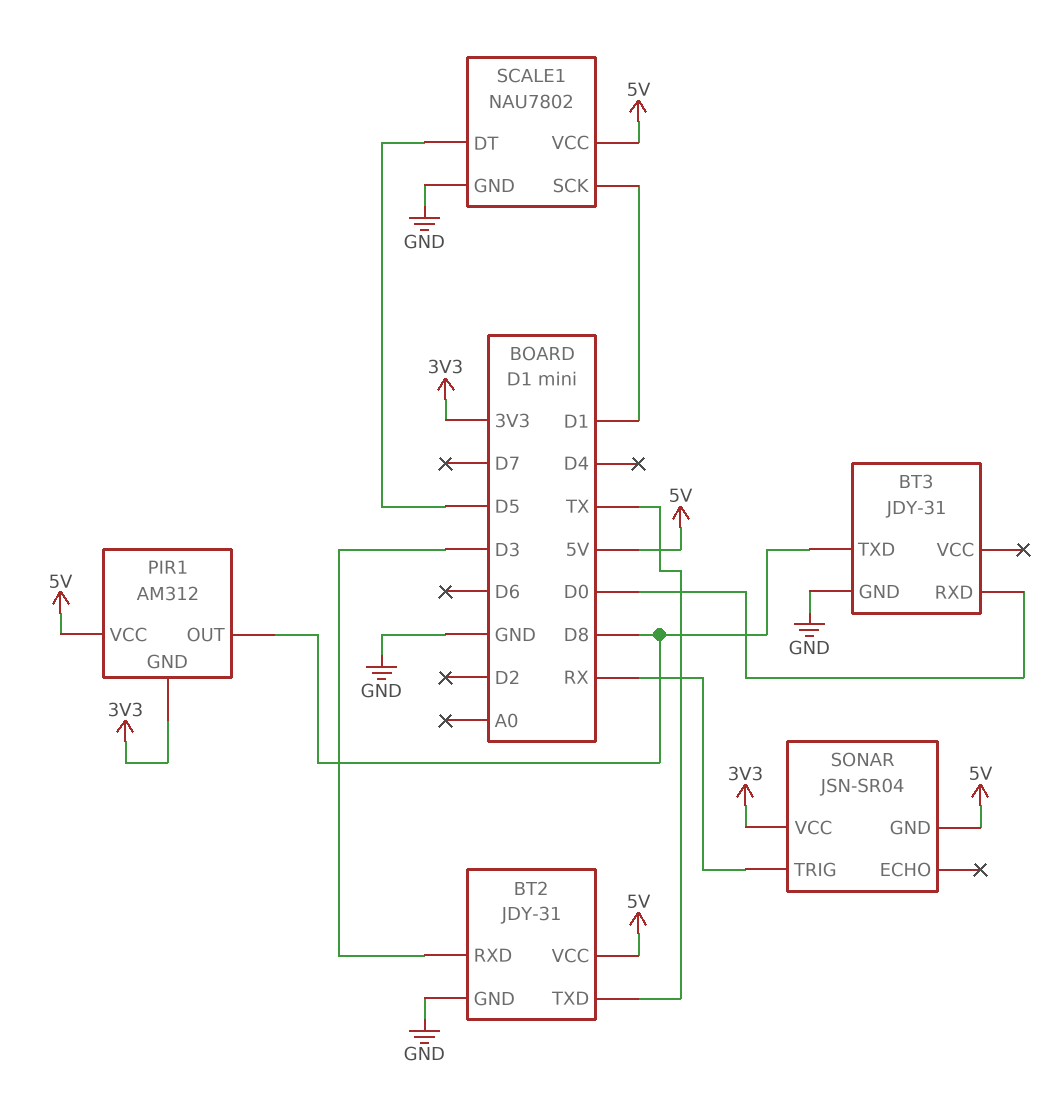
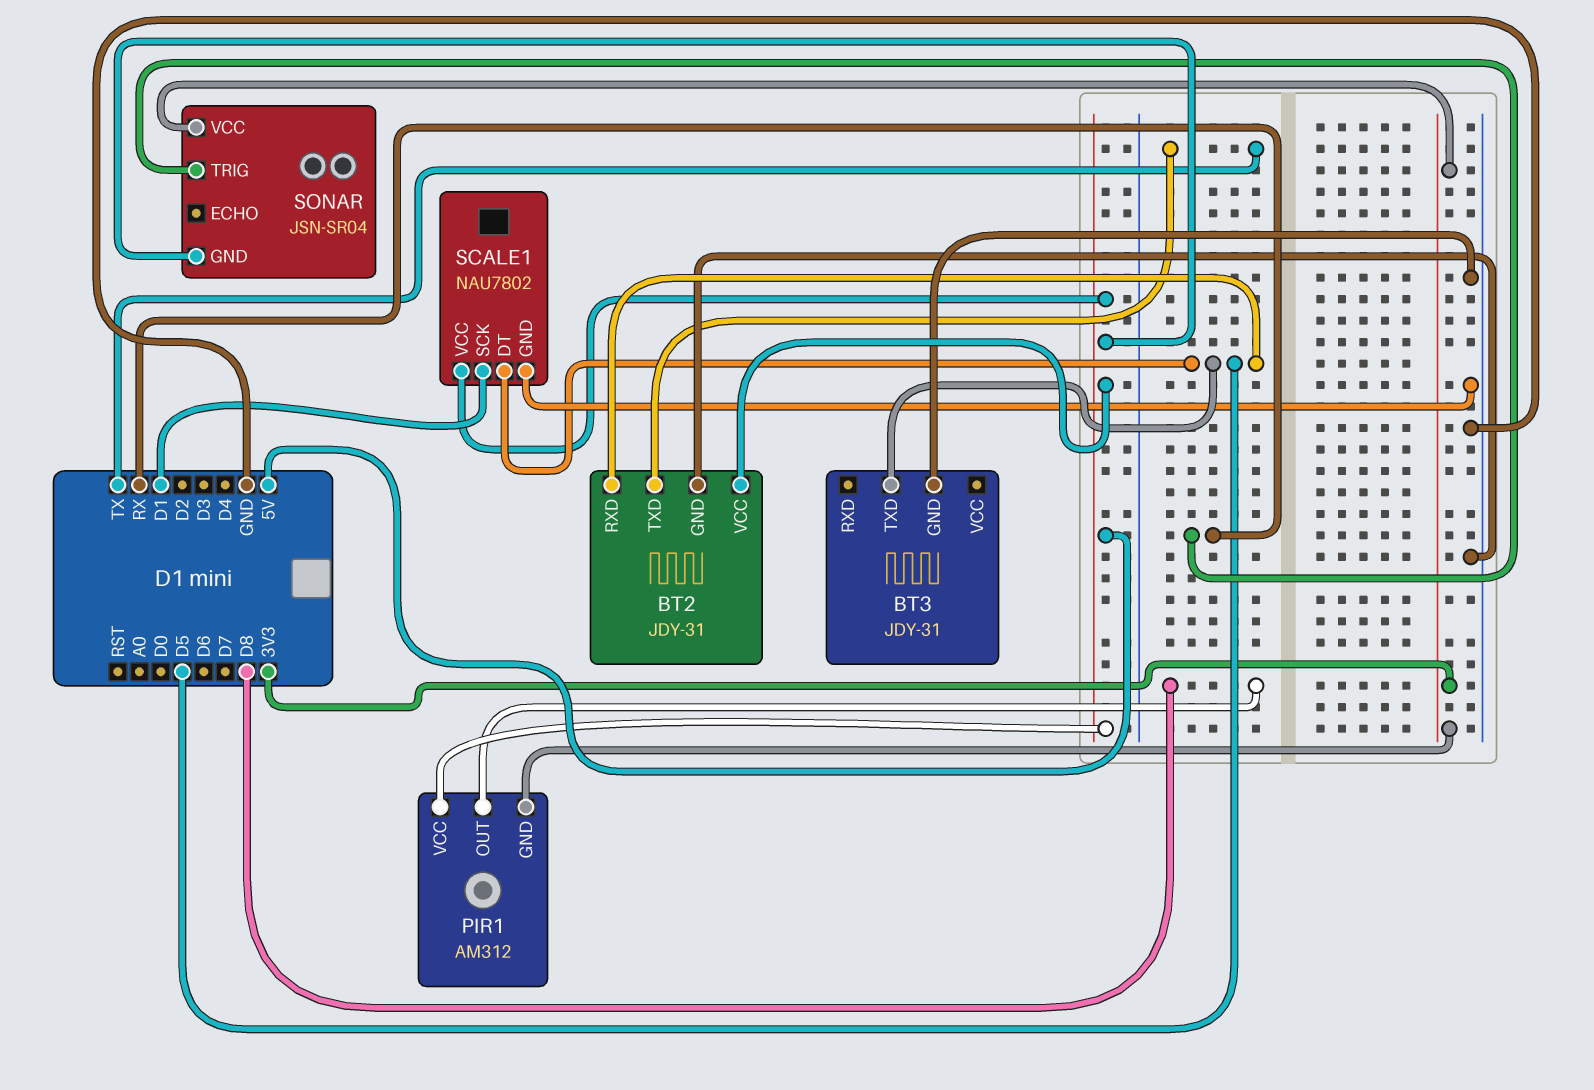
BT2 pin RXD: D3 -> D5
BT3 pin RXD: D0 -> none
BT3 pin TXD: D8 -> D5

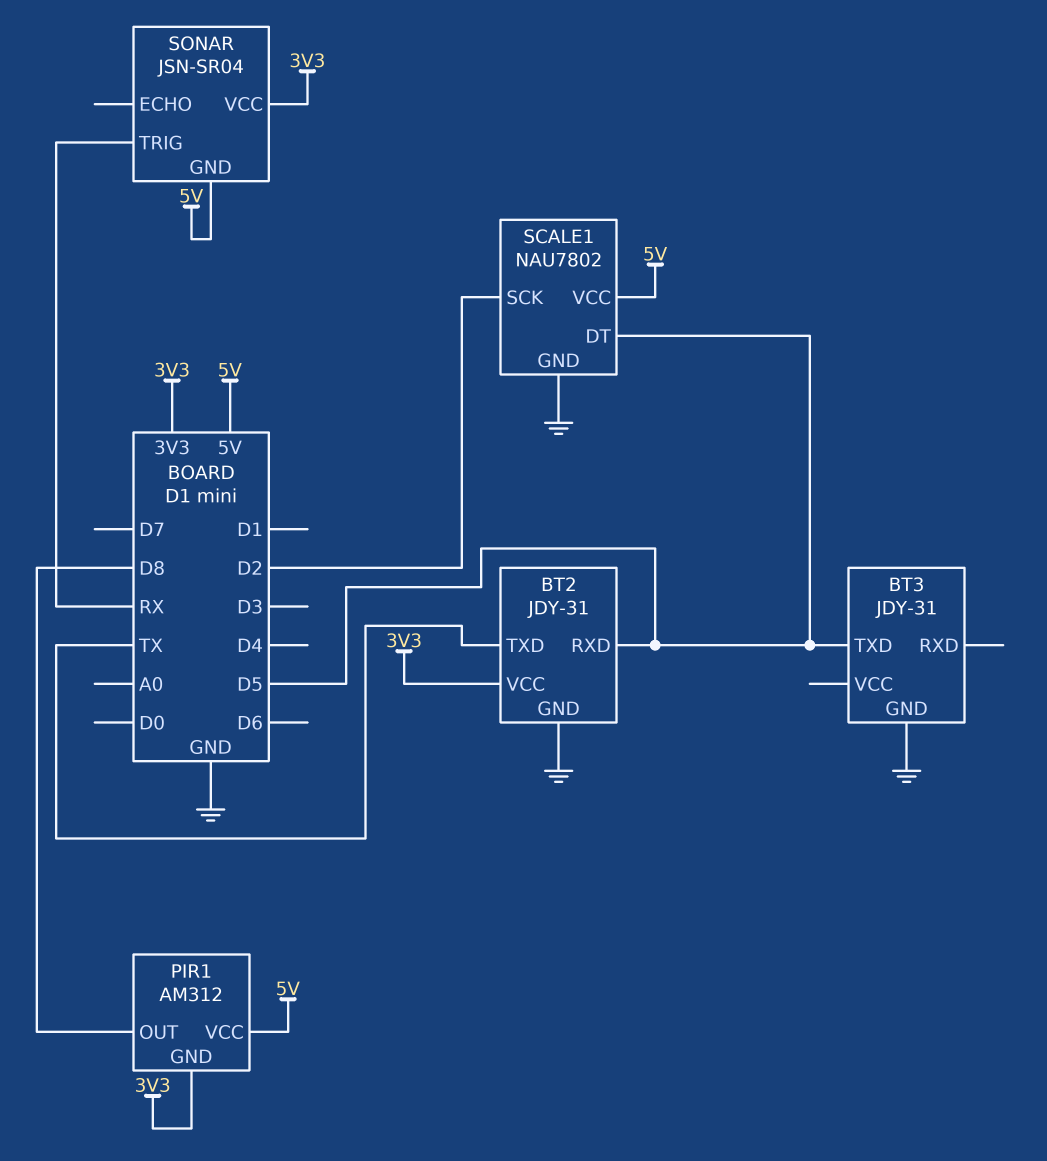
BT2 pin VCC: 5V -> 3V3
SCALE1 pin SCK: D1 -> D2

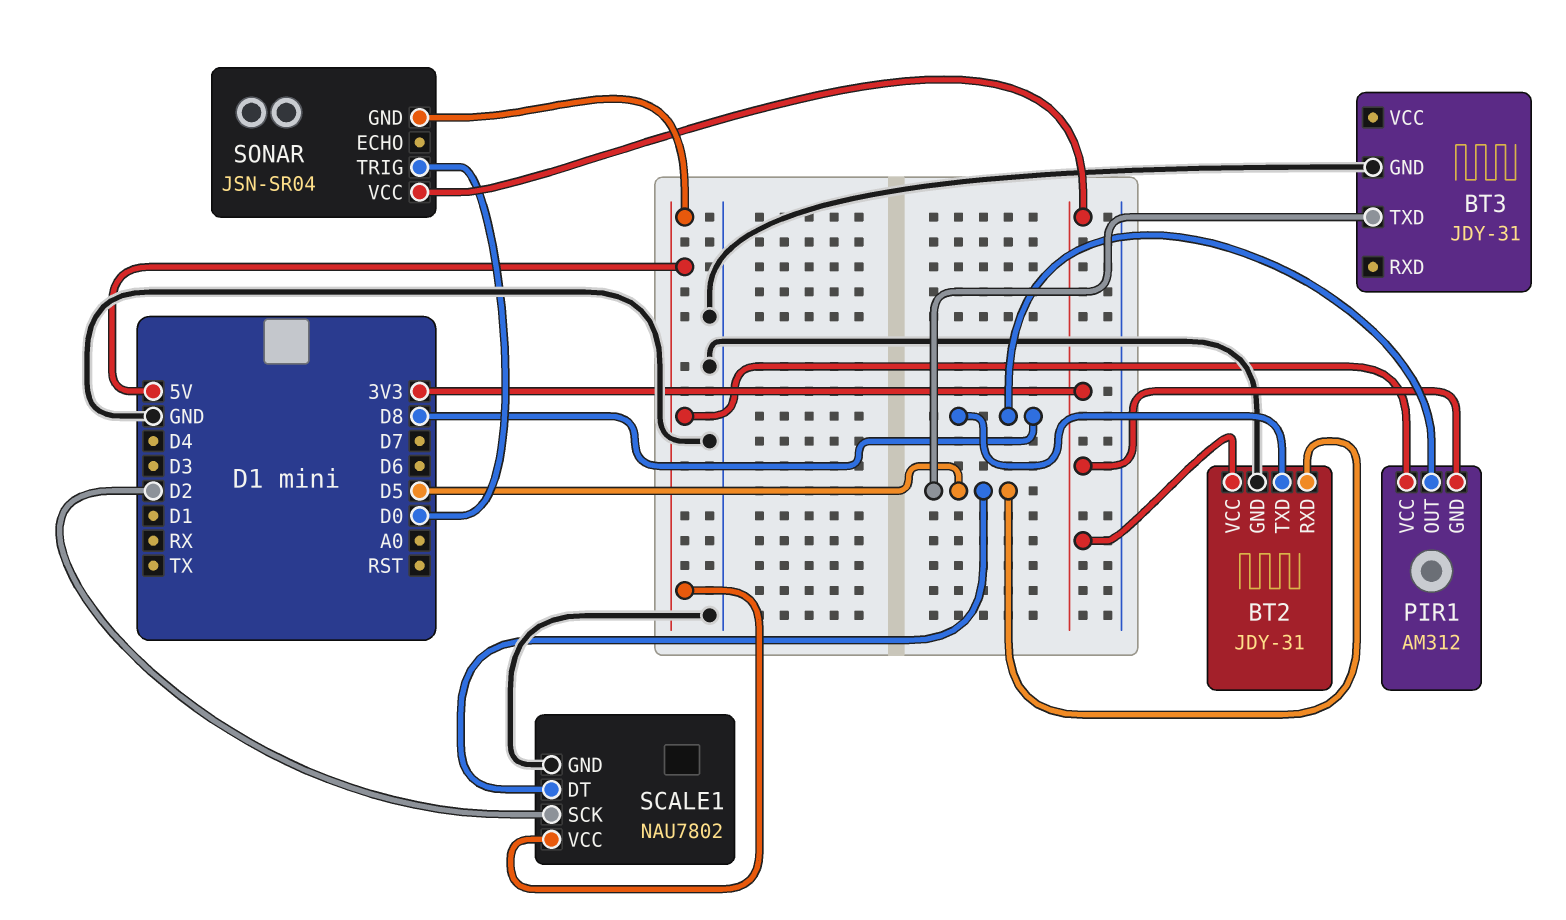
BT2 pin TXD: TX -> D8
SONAR pin TRIG: RX -> D0

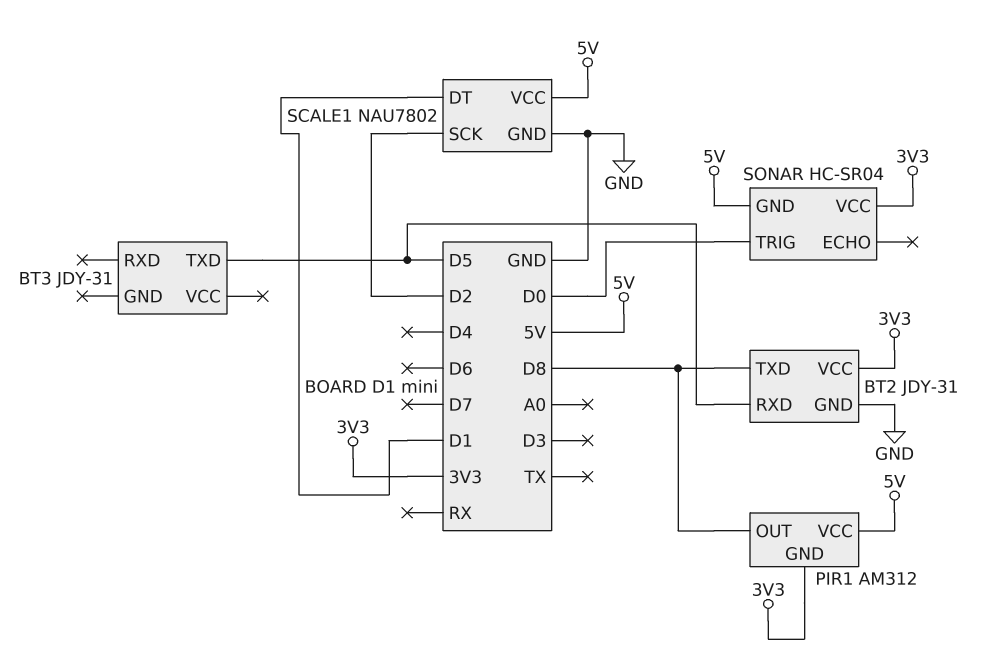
BT3 pin GND: GND -> none
SCALE1 pin DT: D5 -> D1
SONAR: JSN-SR04 -> HC-SR04

